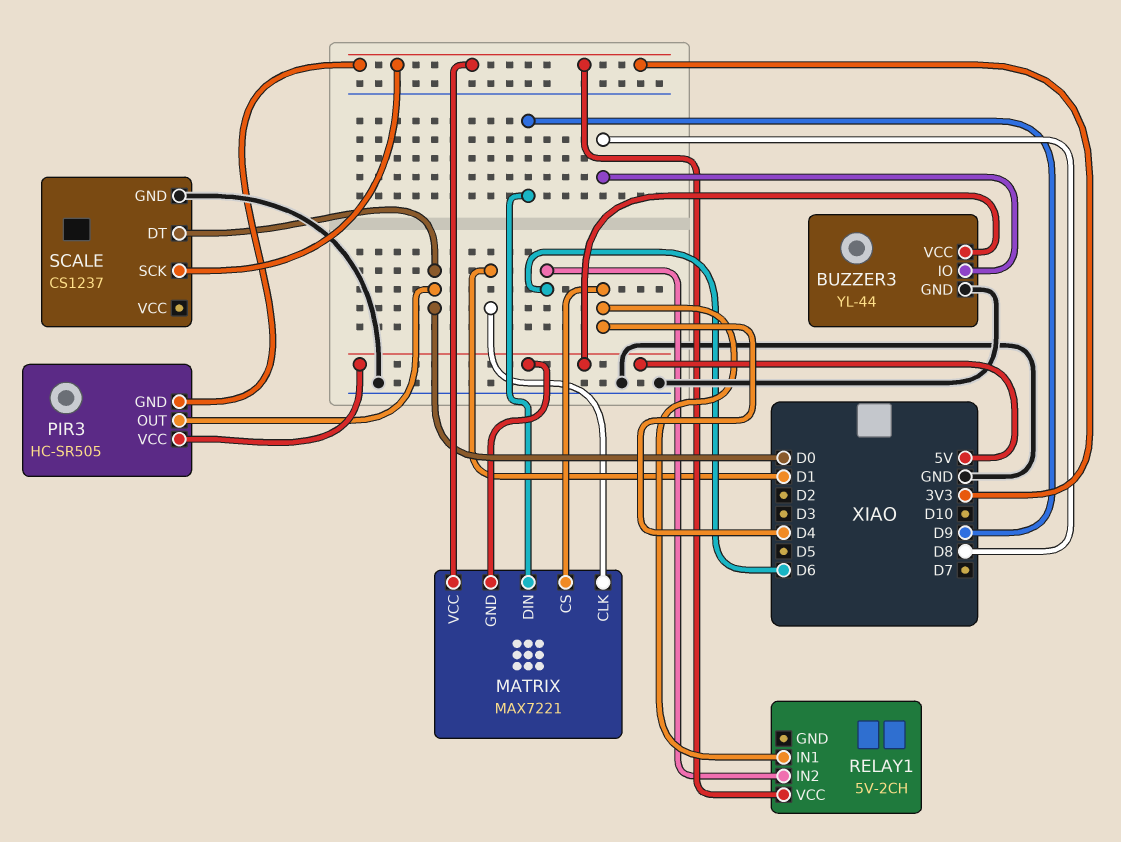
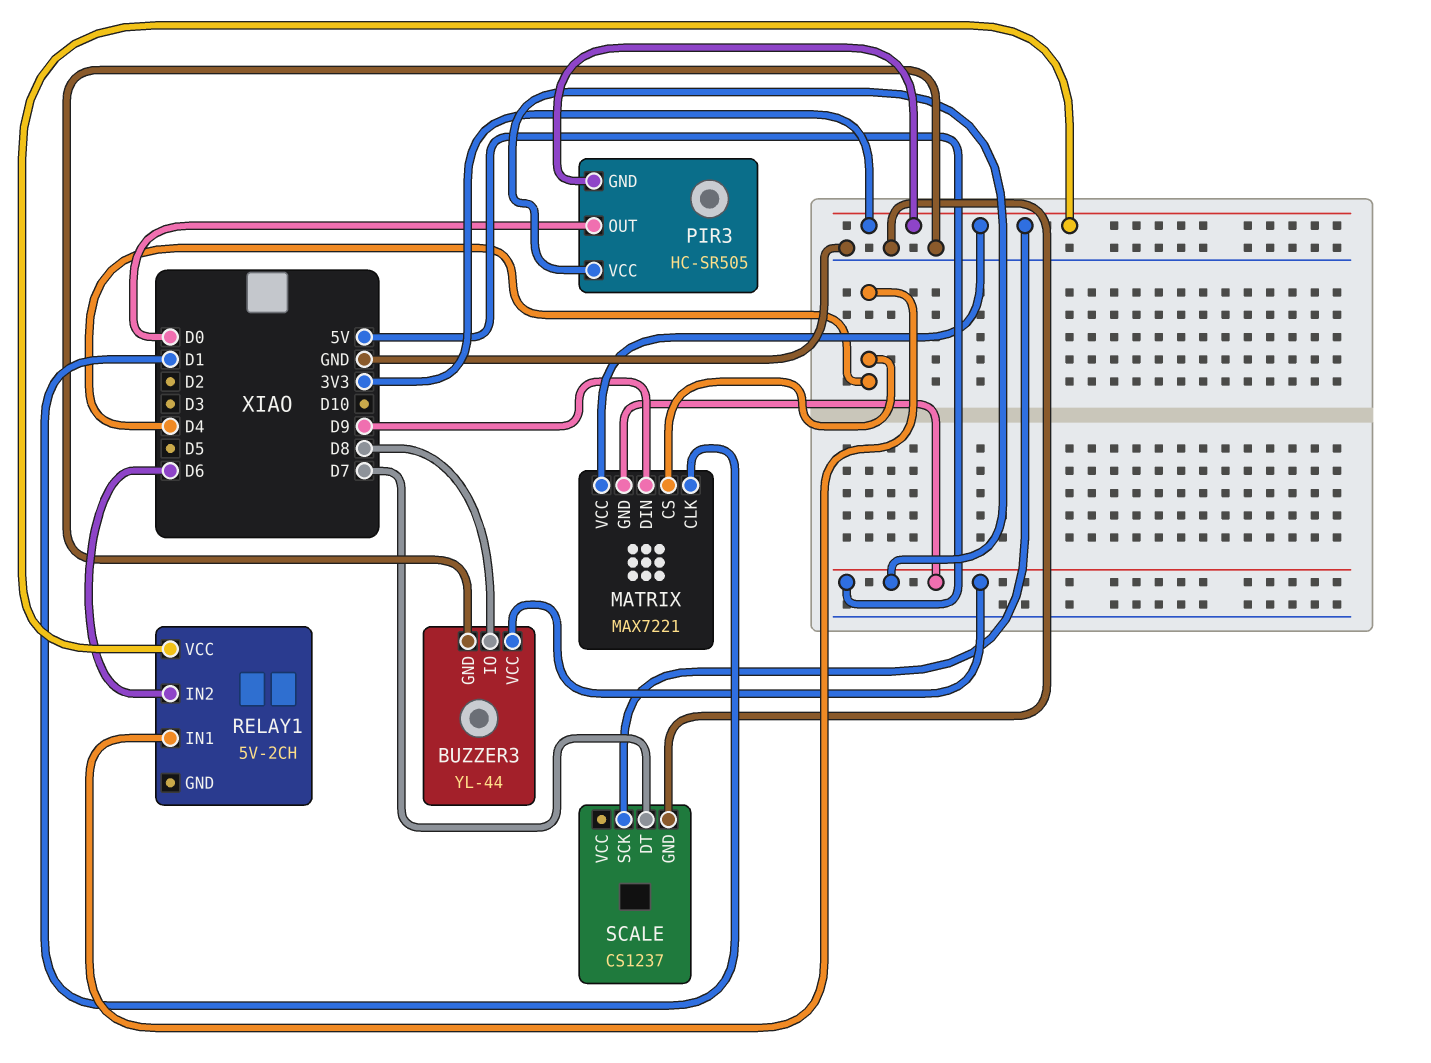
SCALE pin DT: D0 -> D7

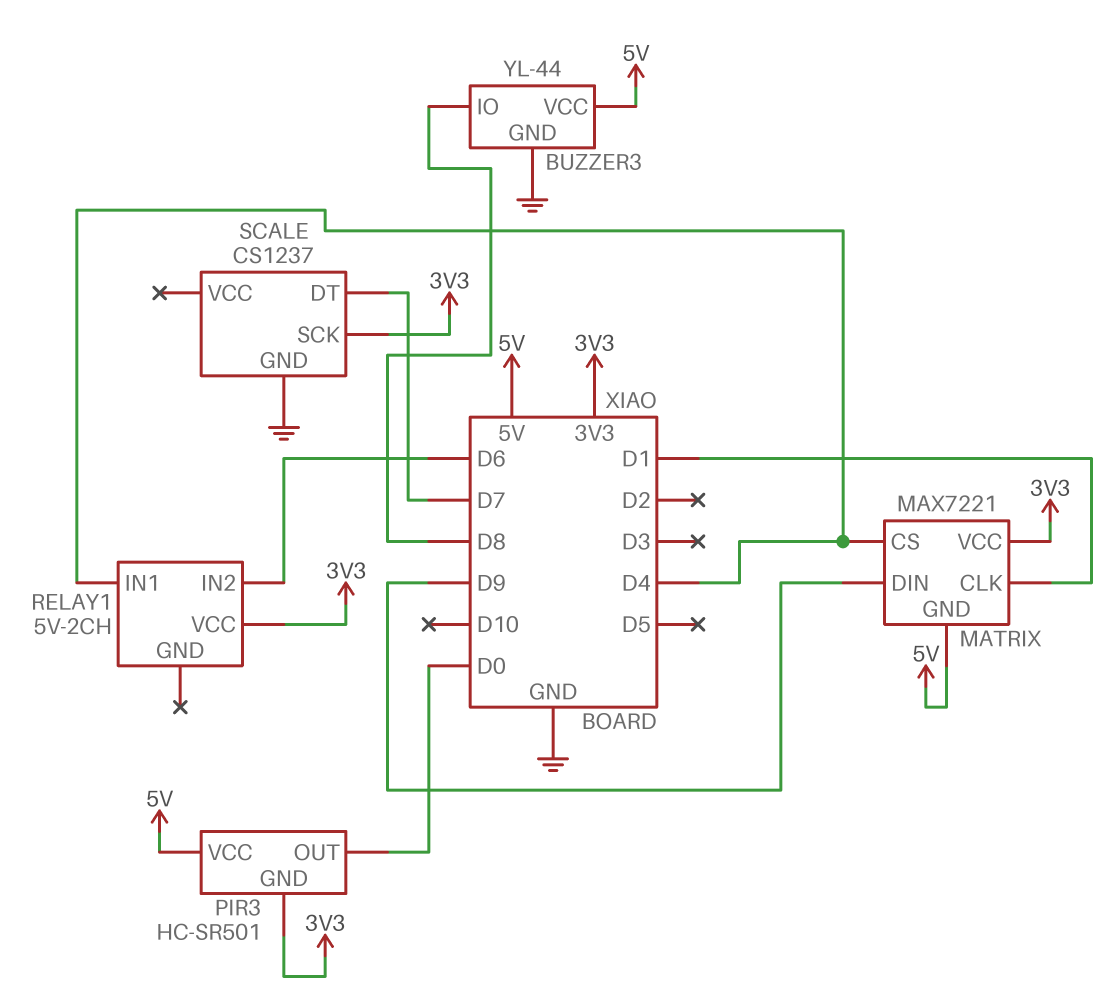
PIR3: HC-SR505 -> HC-SR501

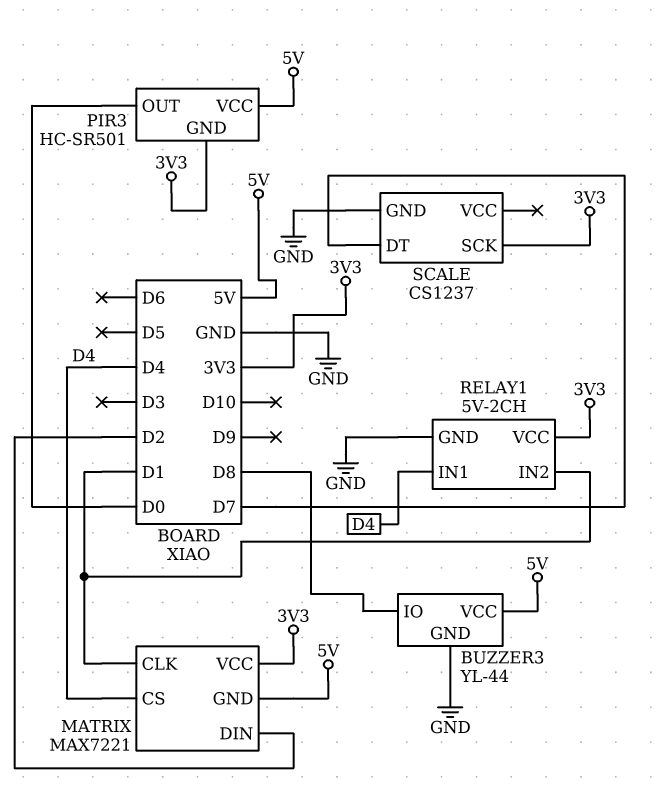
MATRIX pin DIN: D9 -> D2
RELAY1 pin GND: none -> GND
RELAY1 pin IN2: D6 -> D1

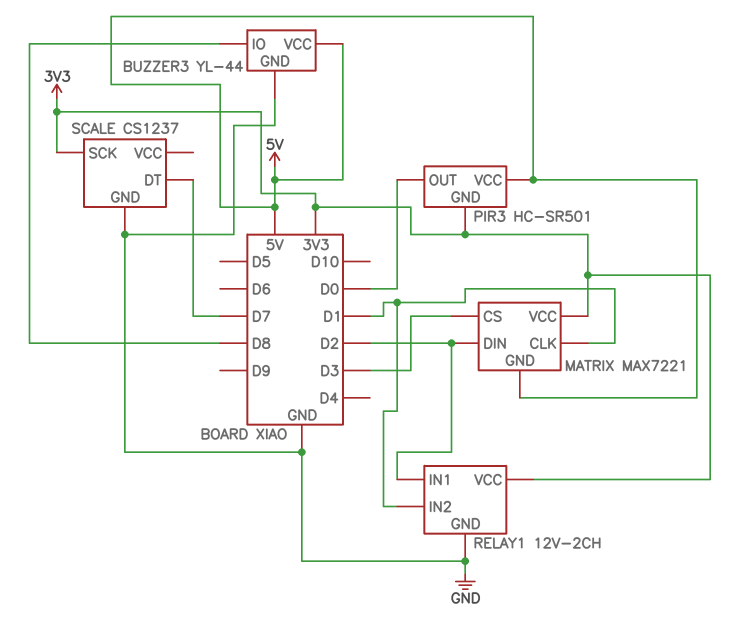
MATRIX pin CS: D4 -> D3
RELAY1: 5V-2CH -> 12V-2CH
RELAY1 pin IN1: D4 -> D2

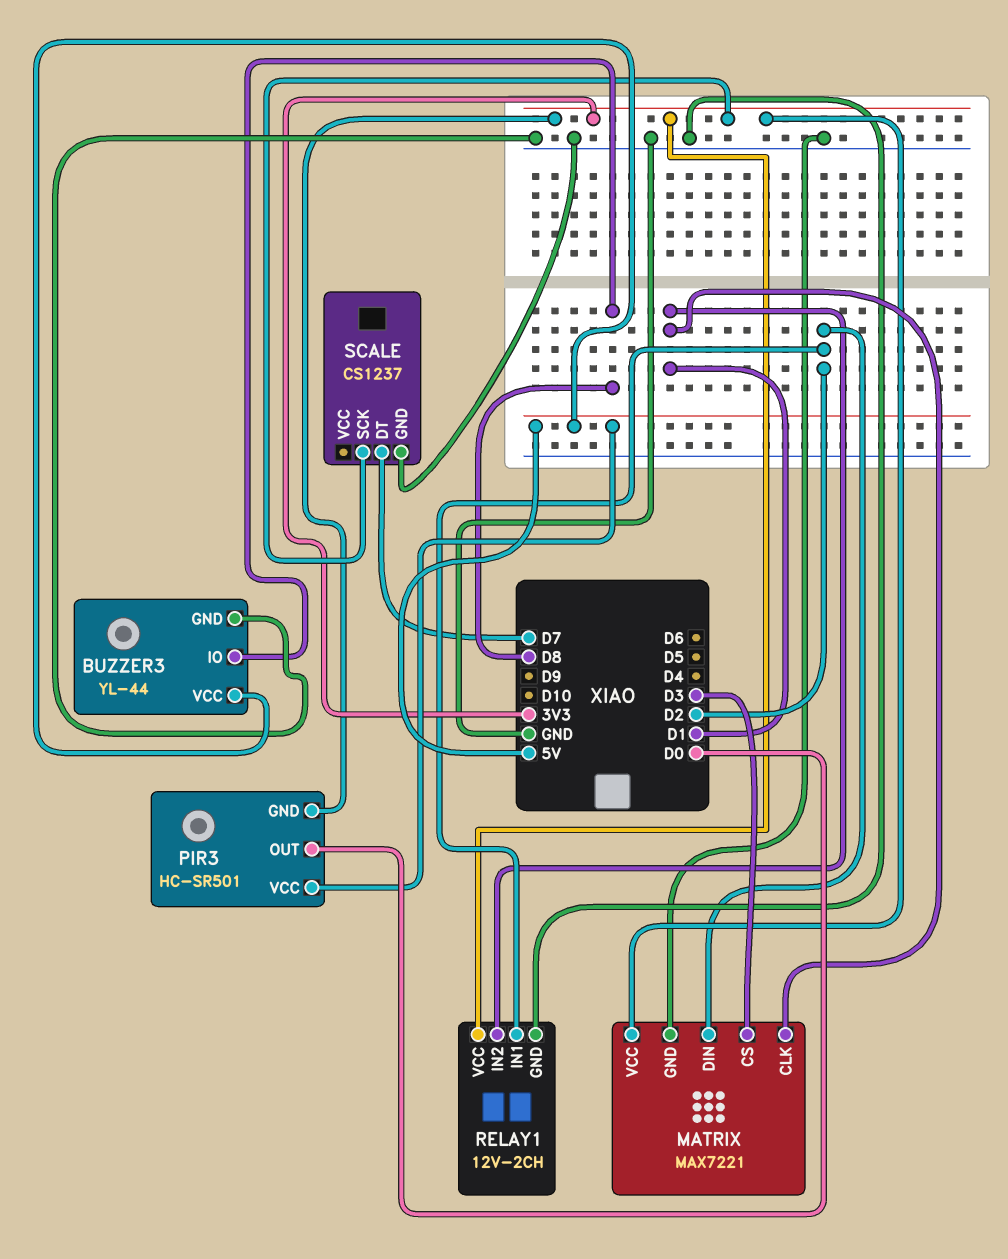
MATRIX pin GND: 5V -> GND

